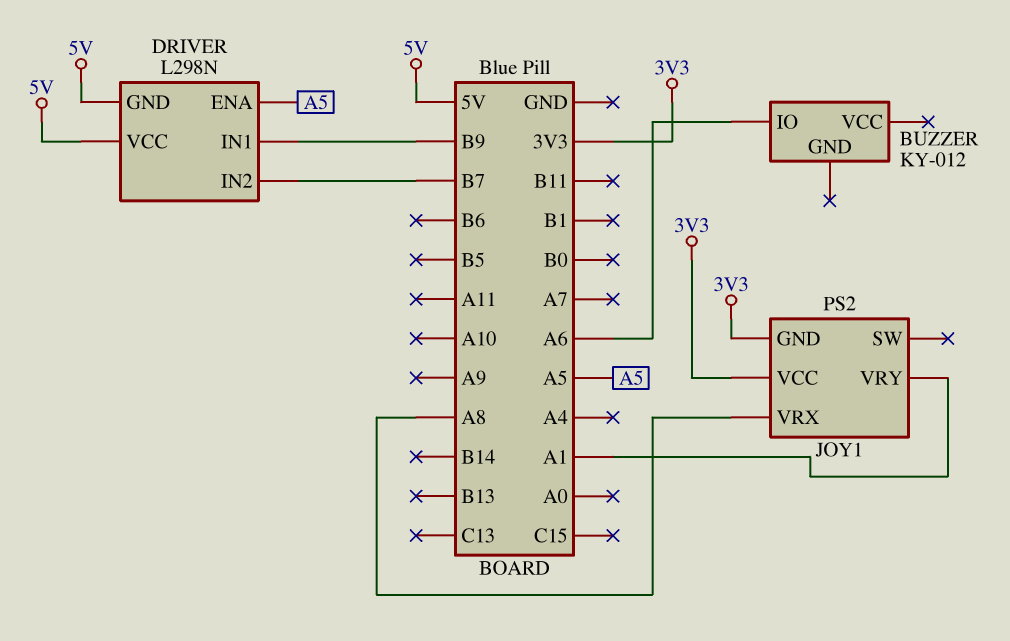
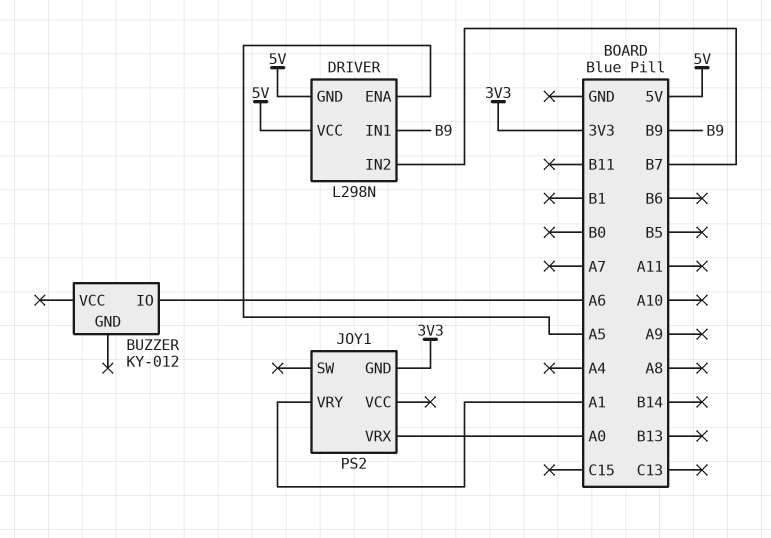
JOY1 pin VCC: 3V3 -> none
JOY1 pin VRX: A8 -> A0

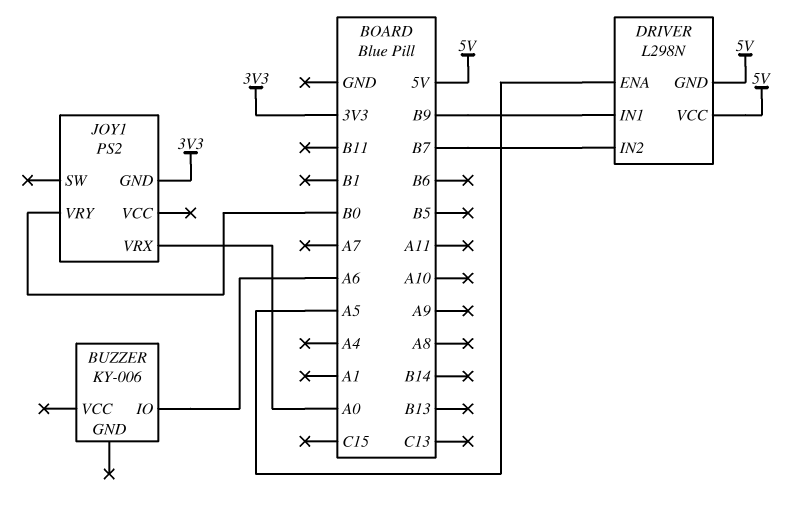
BUZZER: KY-012 -> KY-006
JOY1 pin VRY: A1 -> B0

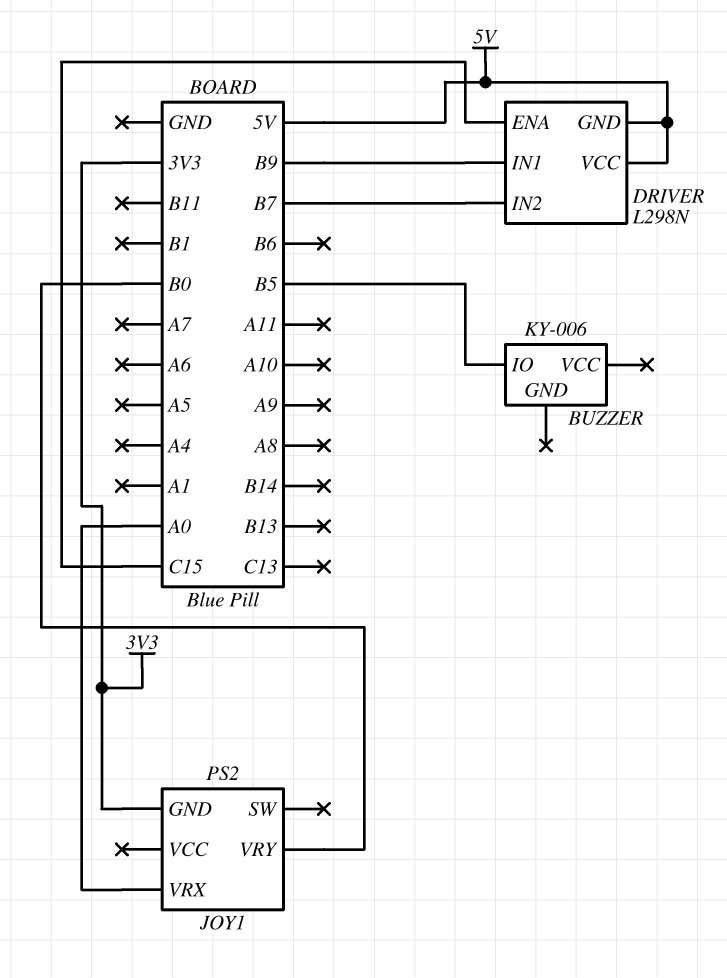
BUZZER pin IO: A6 -> B5
DRIVER pin ENA: A5 -> C15

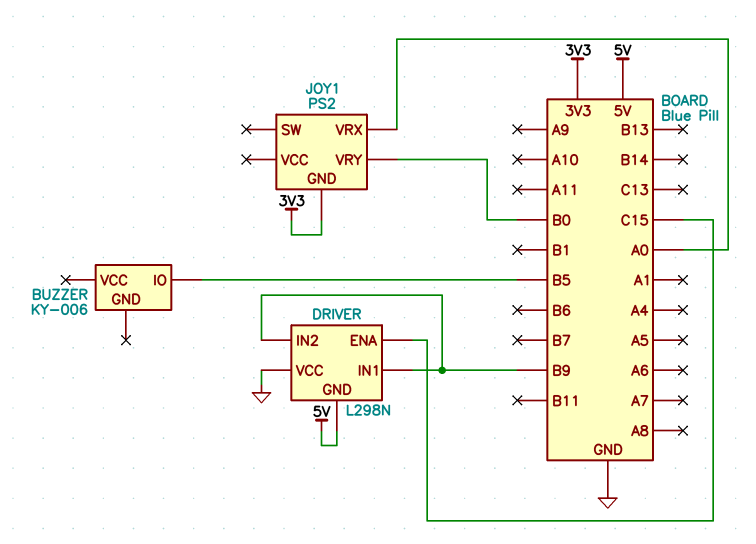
DRIVER pin IN2: B7 -> B9
DRIVER pin VCC: 5V -> GND

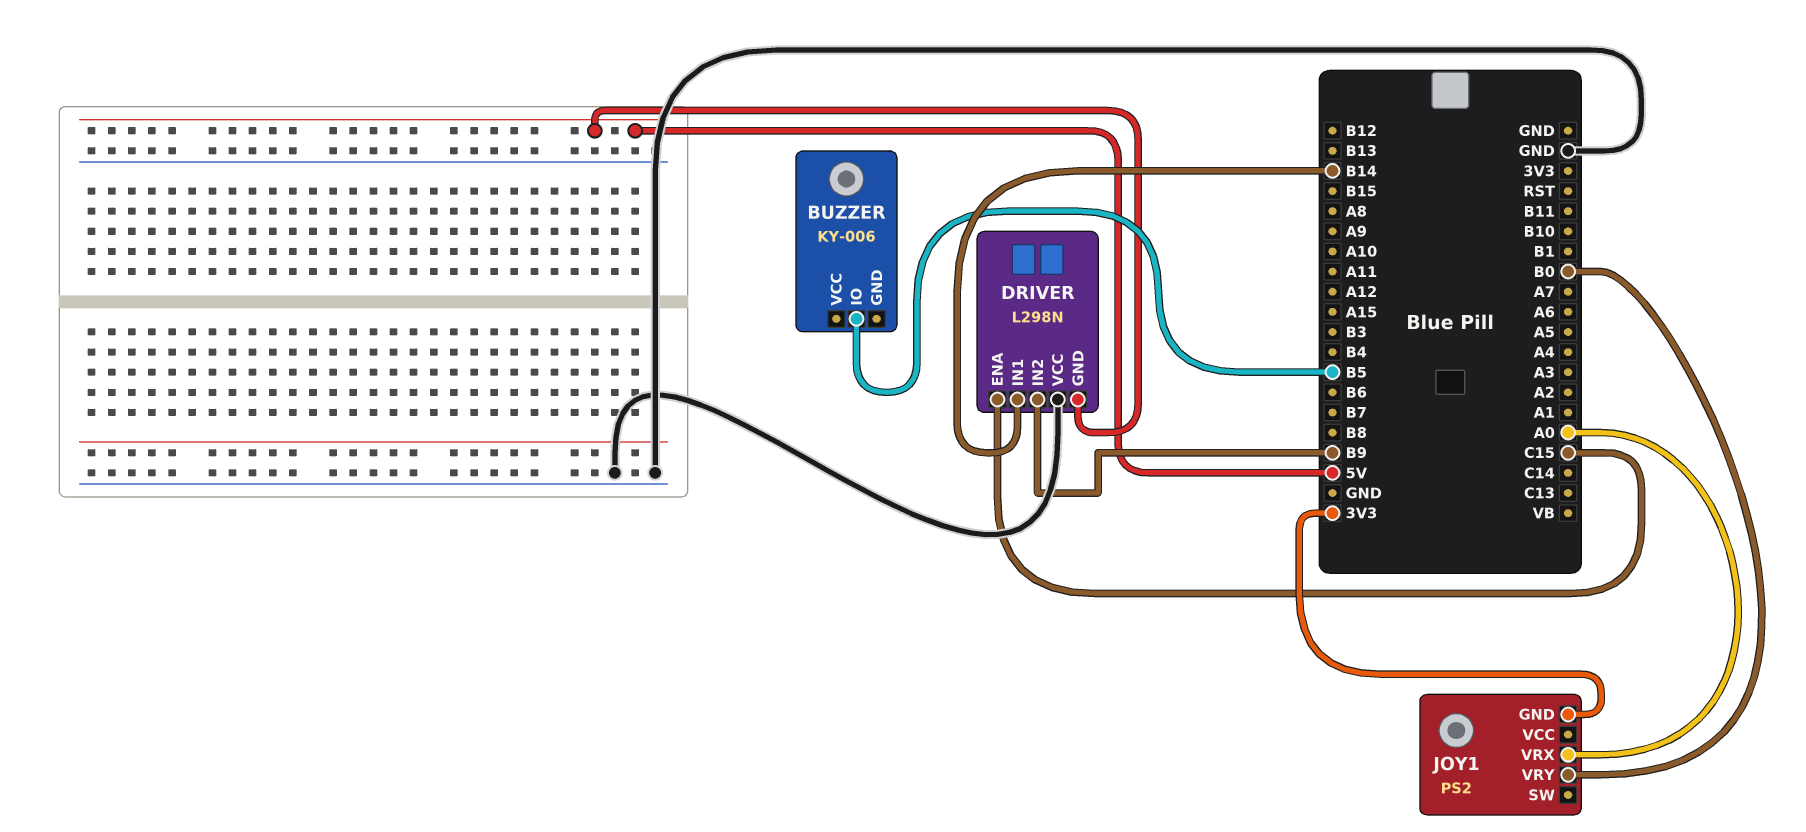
DRIVER pin IN1: B9 -> B14

